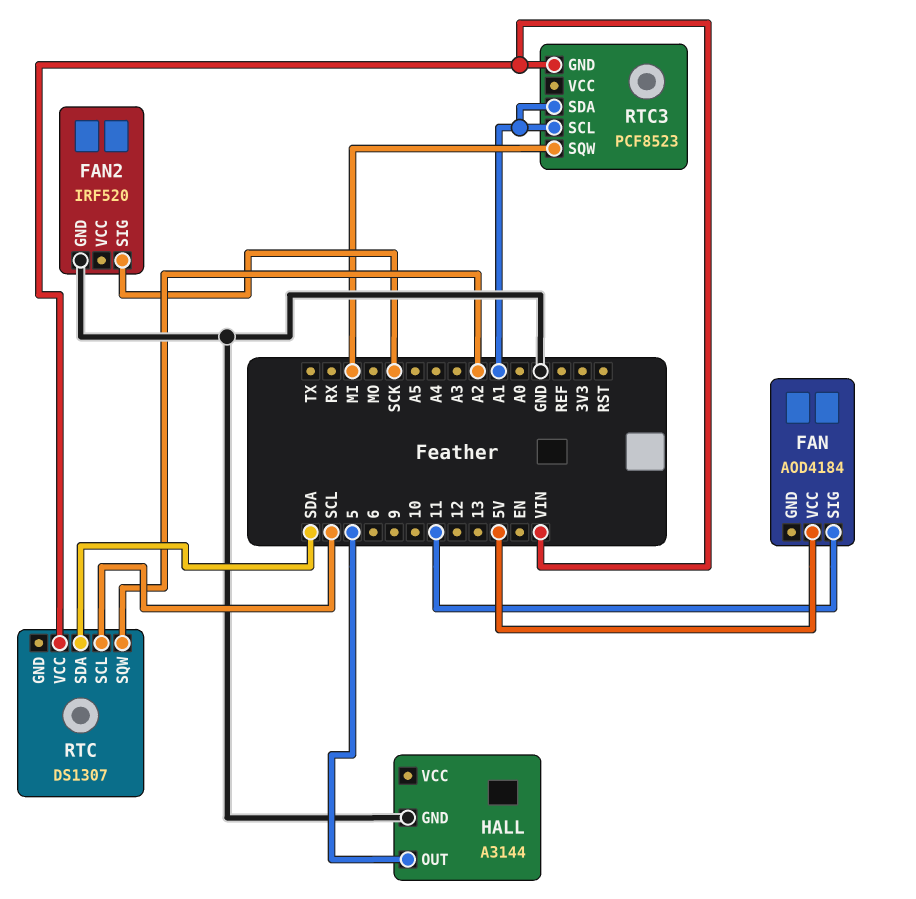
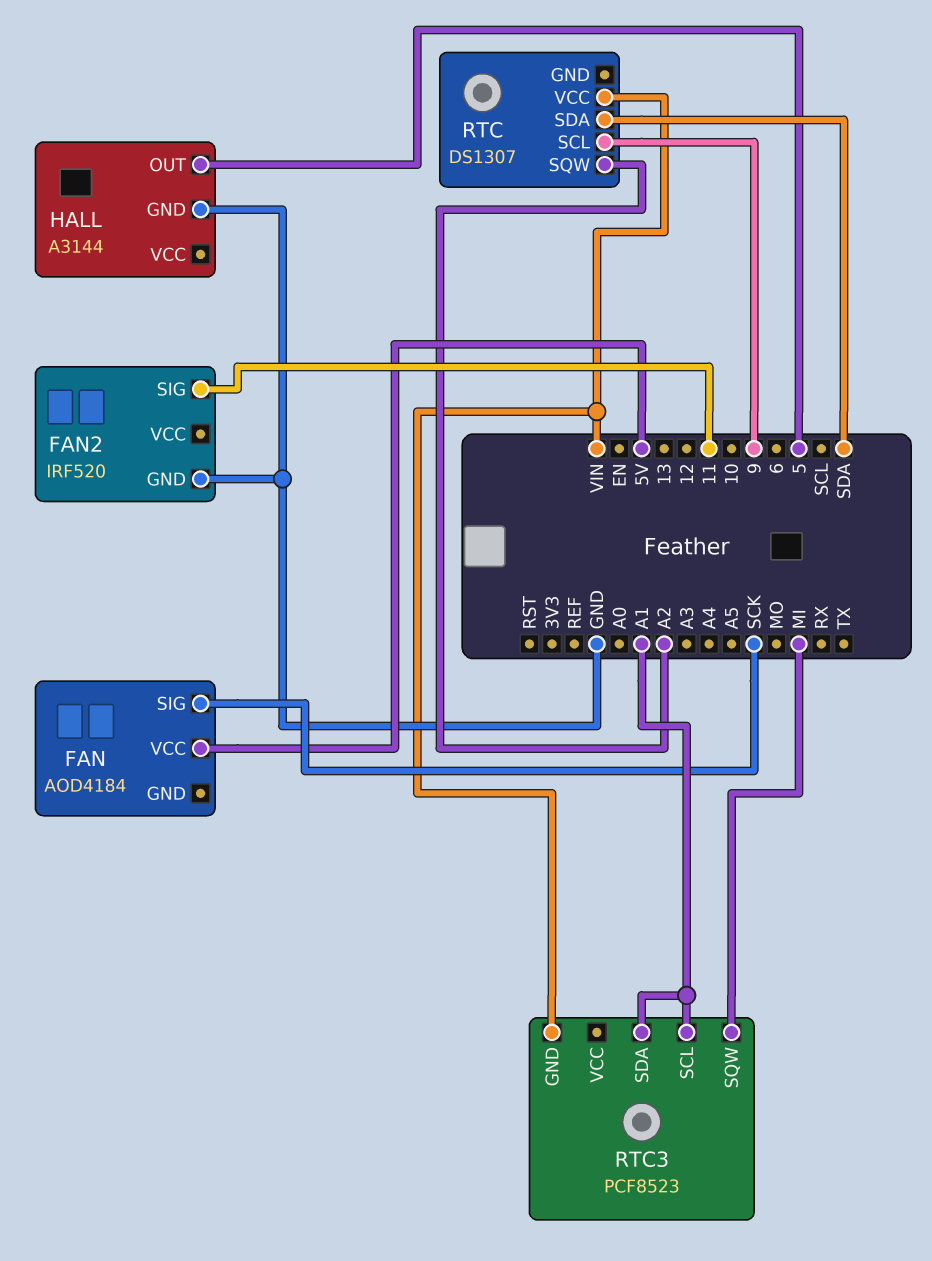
FAN pin SIG: 11 -> SCK
FAN2 pin SIG: SCK -> 11
RTC pin SCL: SCL -> 9

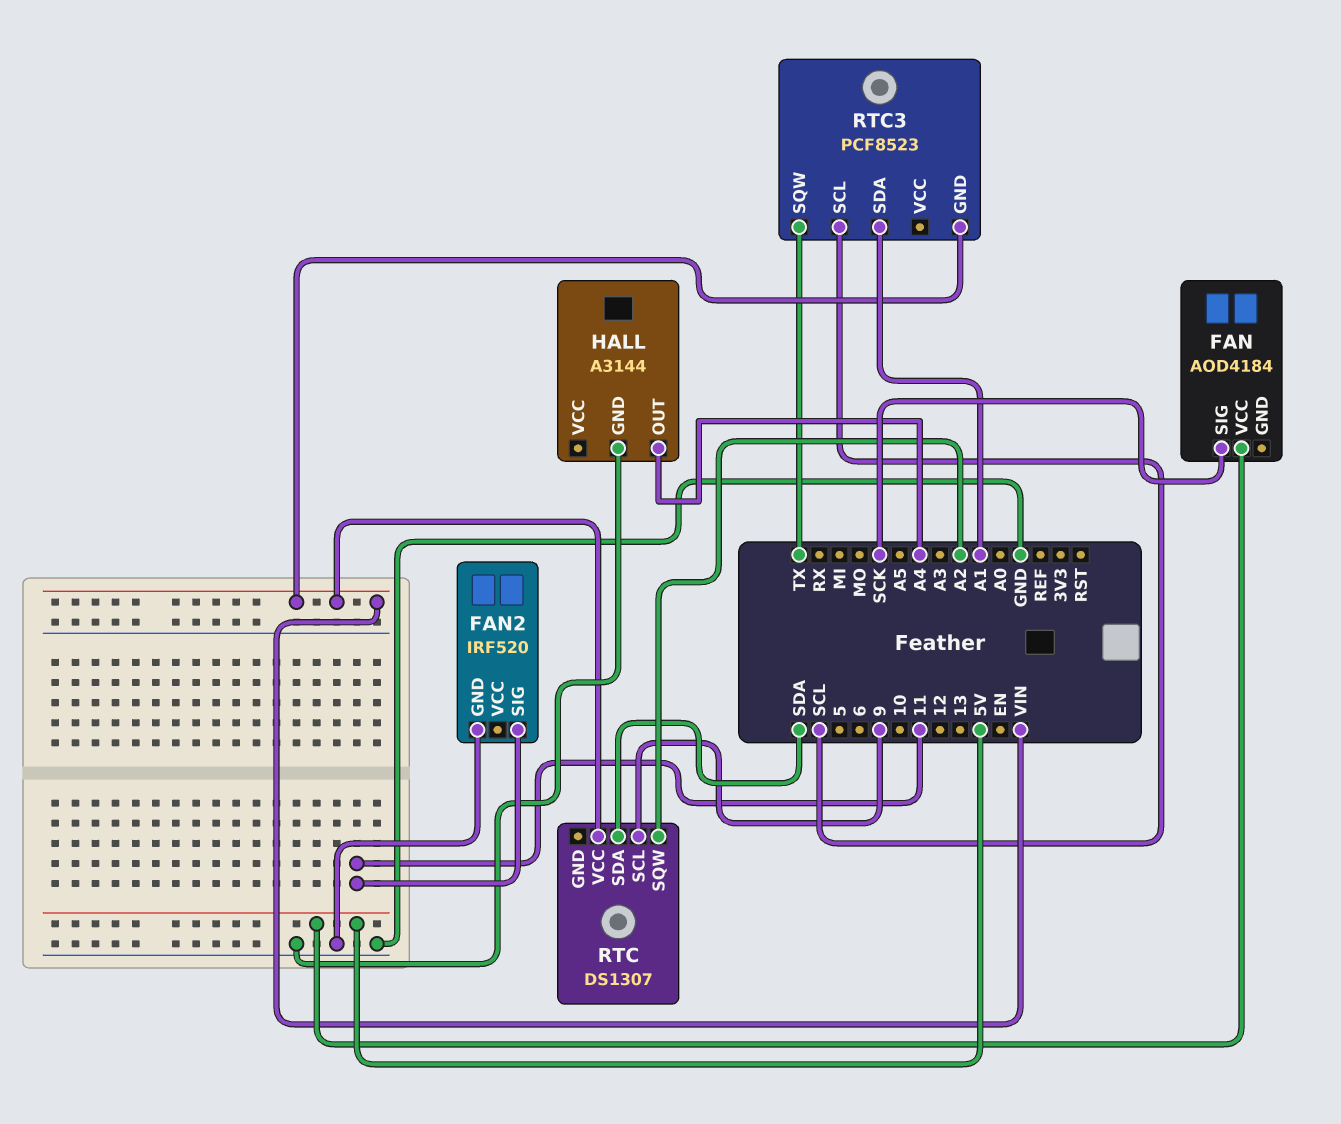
HALL pin OUT: 5 -> A4
RTC3 pin SCL: A1 -> SCL
RTC3 pin SQW: MI -> TX

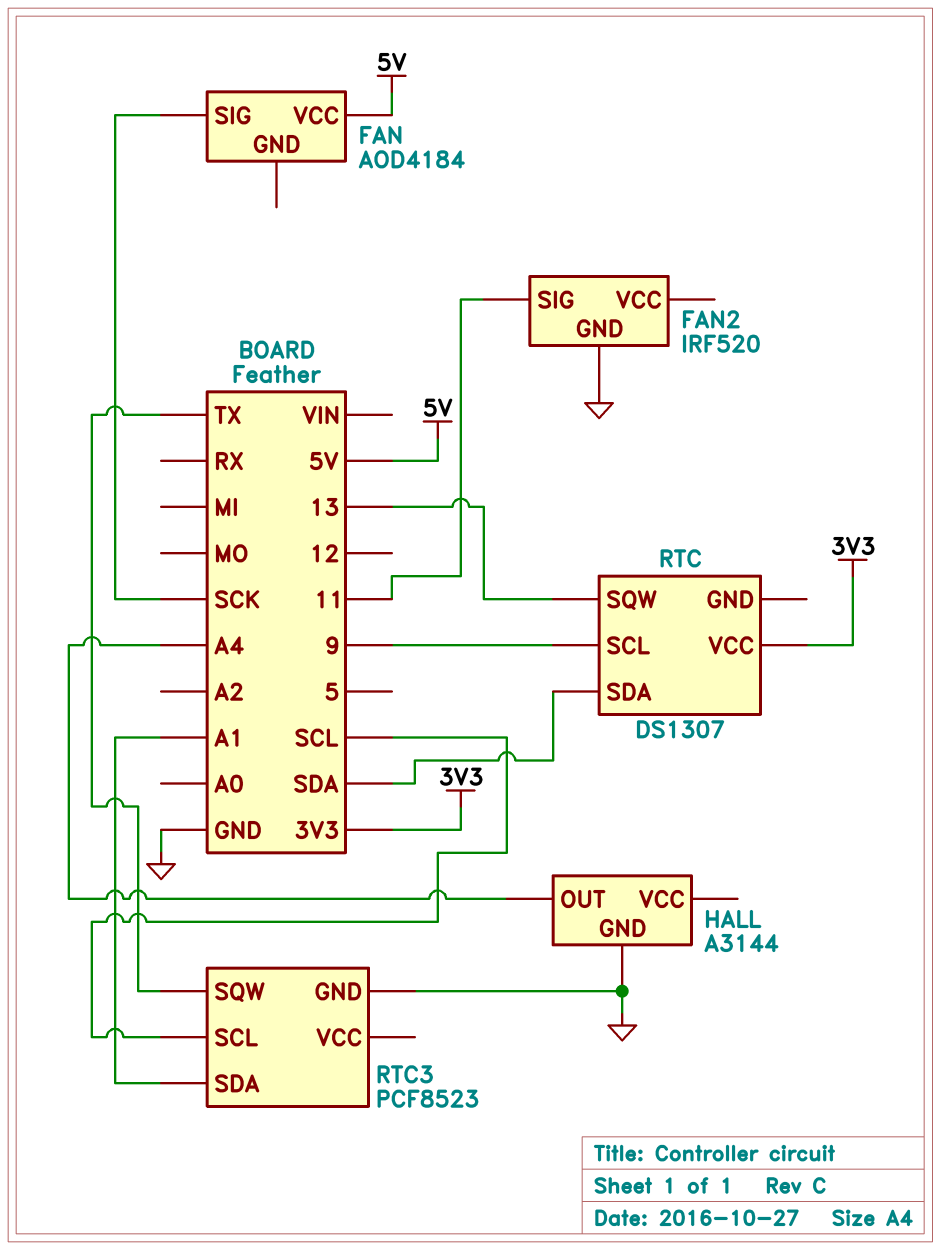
RTC pin SQW: A2 -> 13
RTC pin VCC: VIN -> 3V3
RTC3 pin GND: VIN -> GND

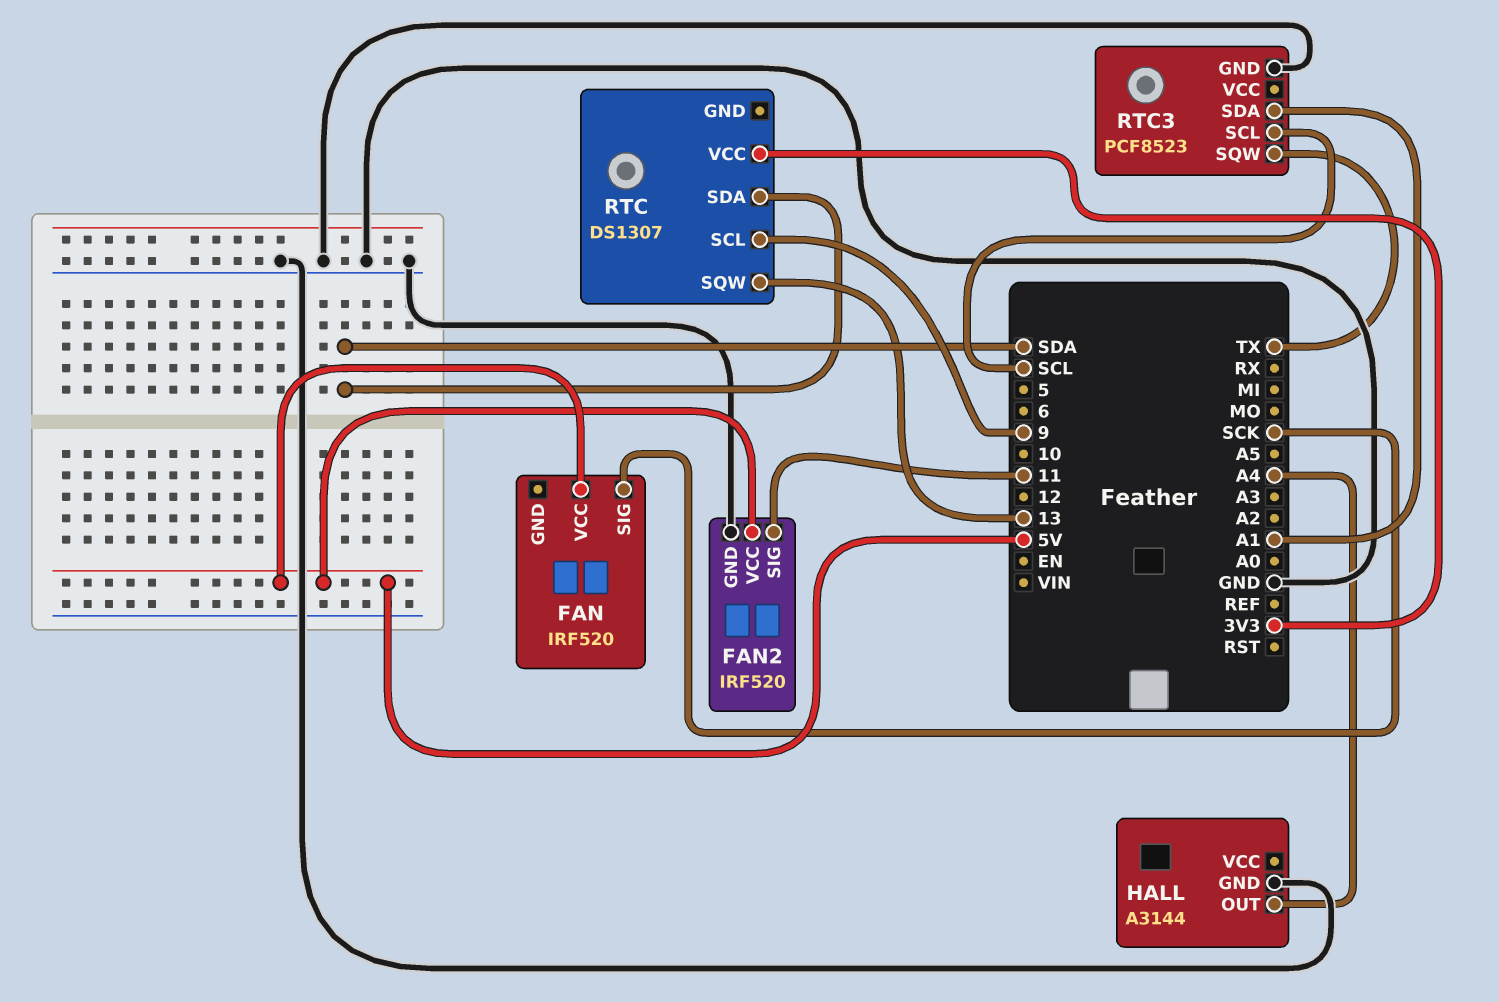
FAN: AOD4184 -> IRF520
FAN2 pin VCC: none -> 5V

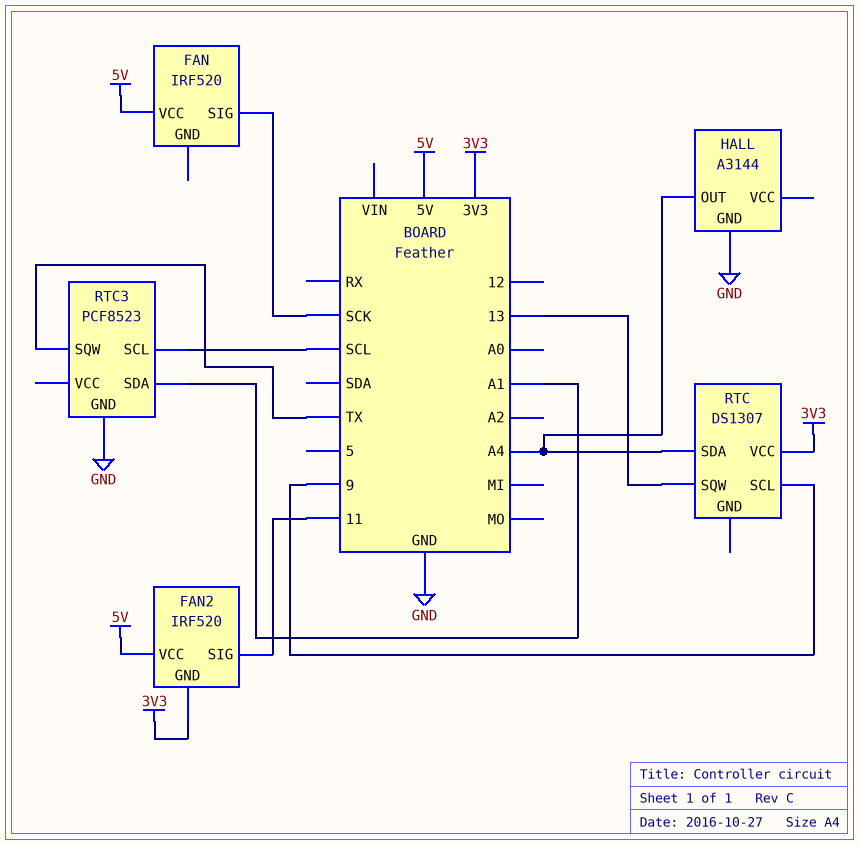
FAN2 pin GND: GND -> 3V3
RTC pin SDA: SDA -> A4

